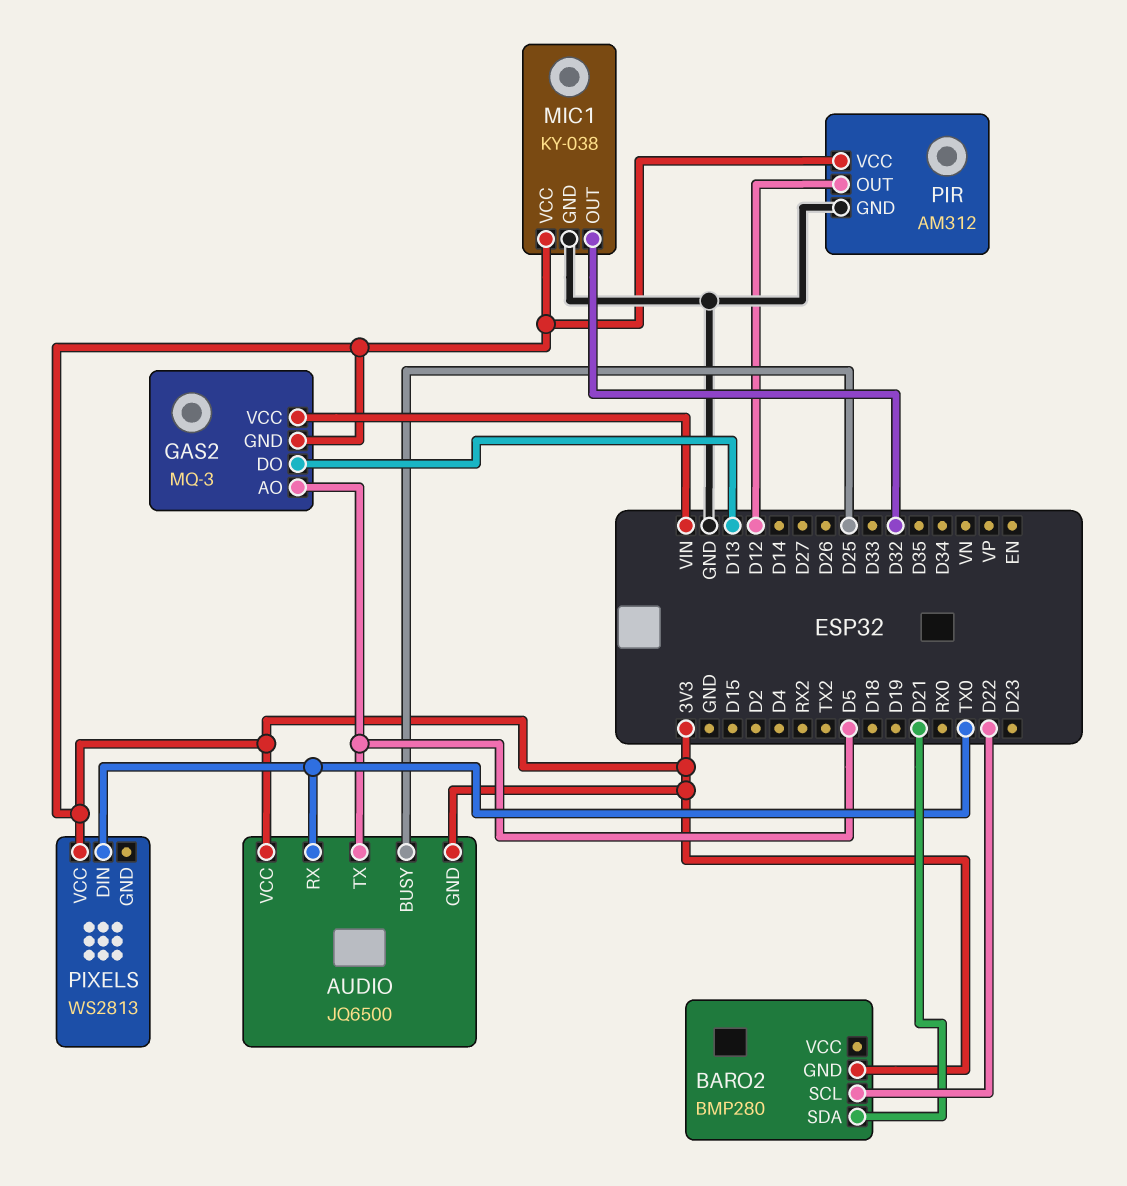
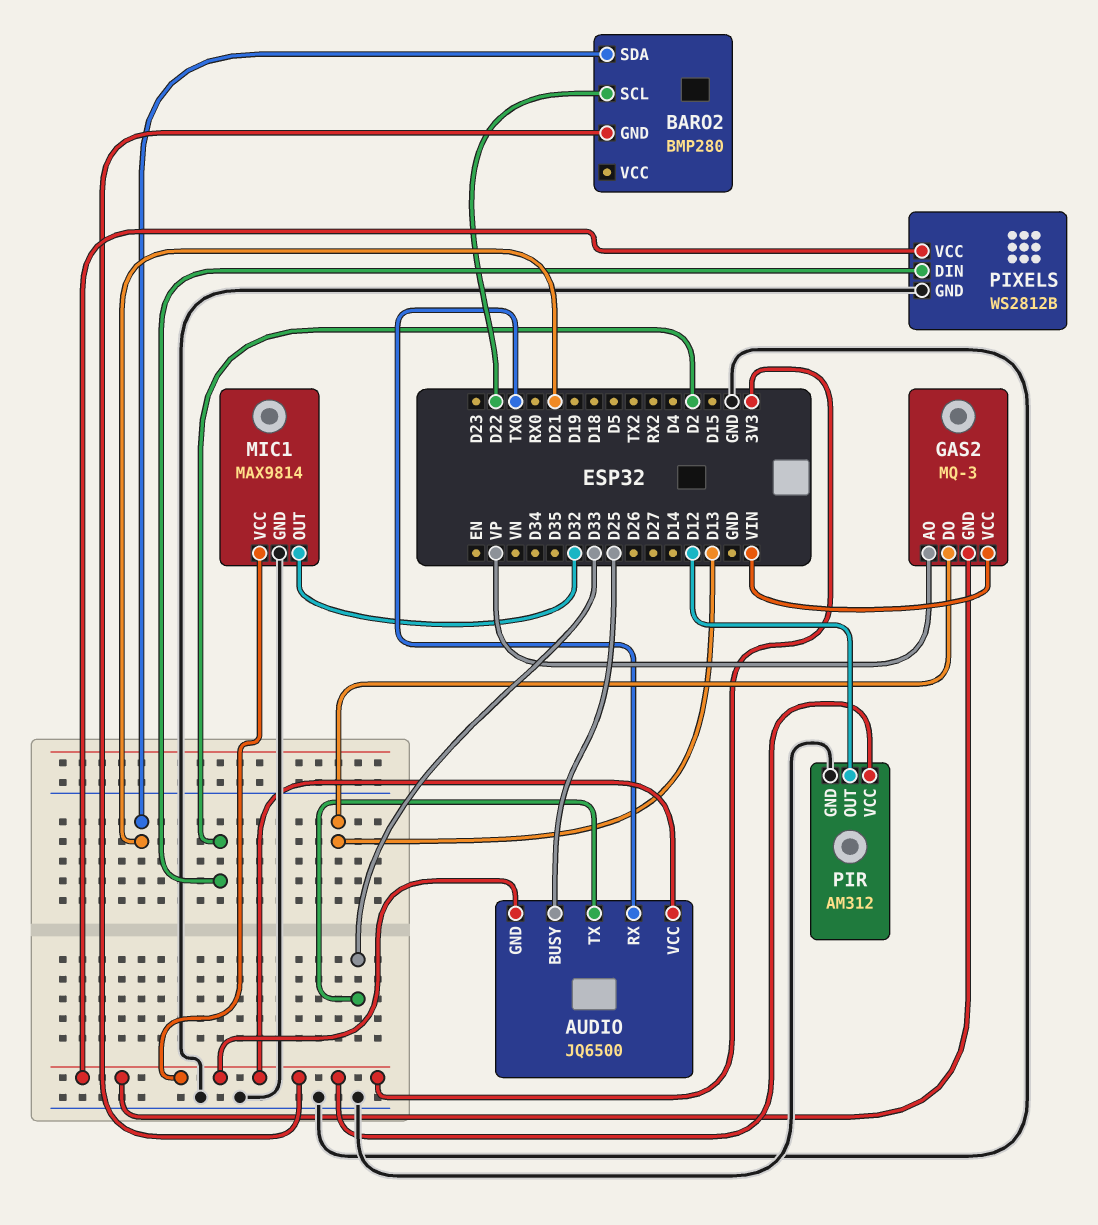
AUDIO pin TX: D5 -> D33
GAS2 pin AO: D5 -> VP
MIC1: KY-038 -> MAX9814
PIXELS: WS2813 -> WS2812B
PIXELS pin DIN: TX0 -> D2
PIXELS pin GND: none -> GND

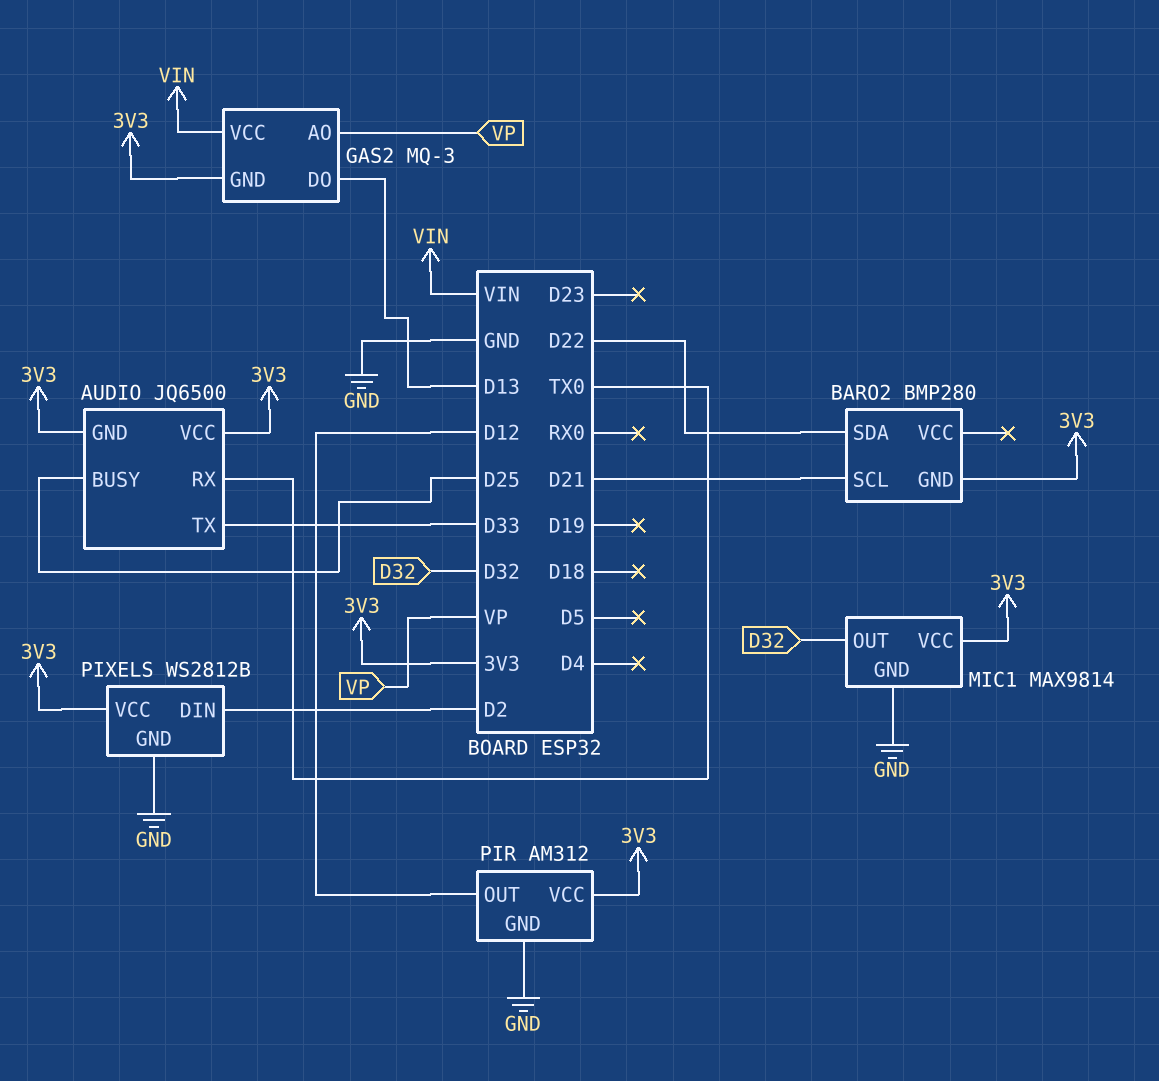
BARO2 pin SCL: D22 -> D21
BARO2 pin SDA: D21 -> D22

